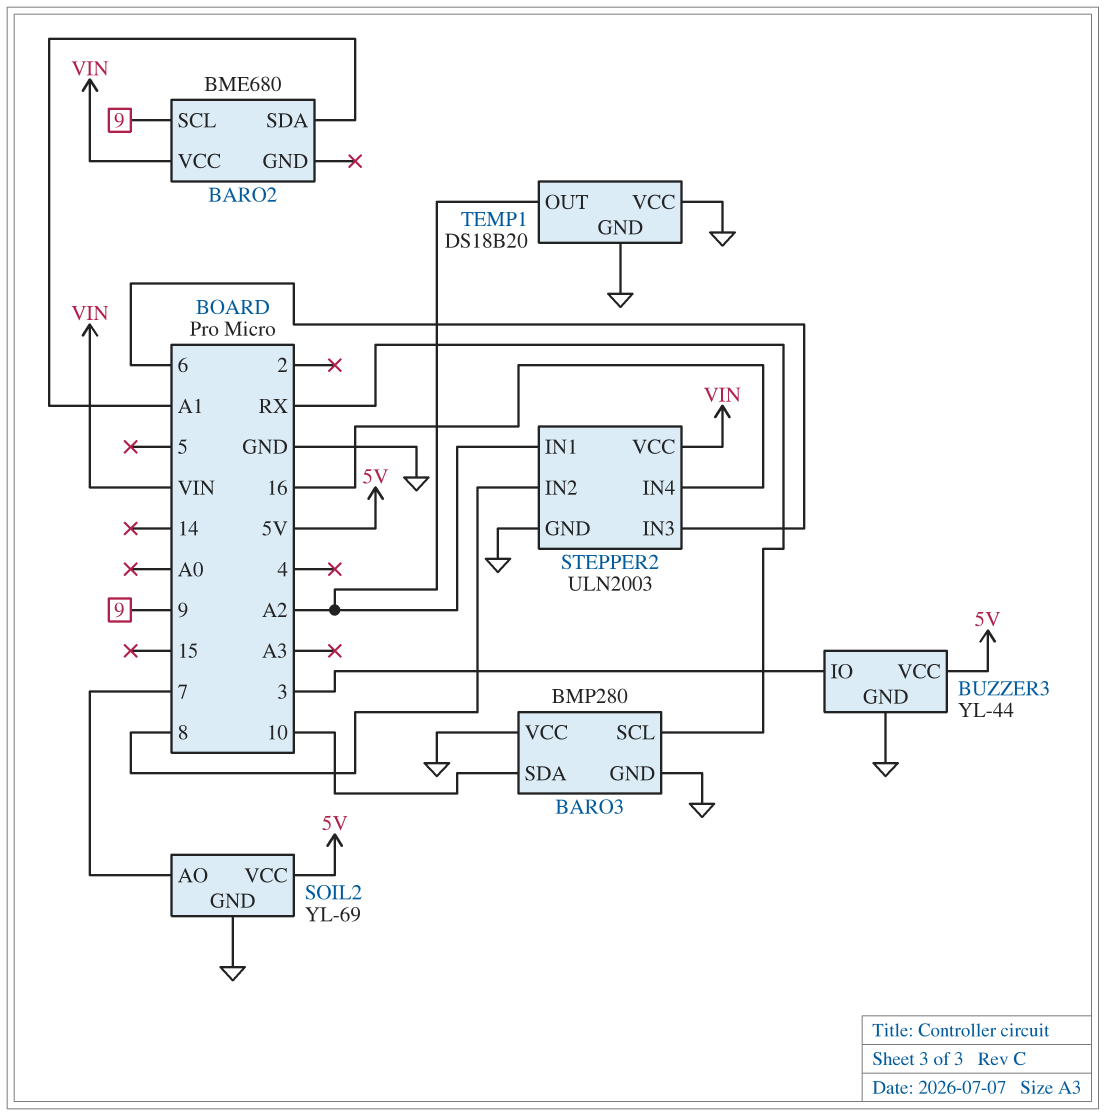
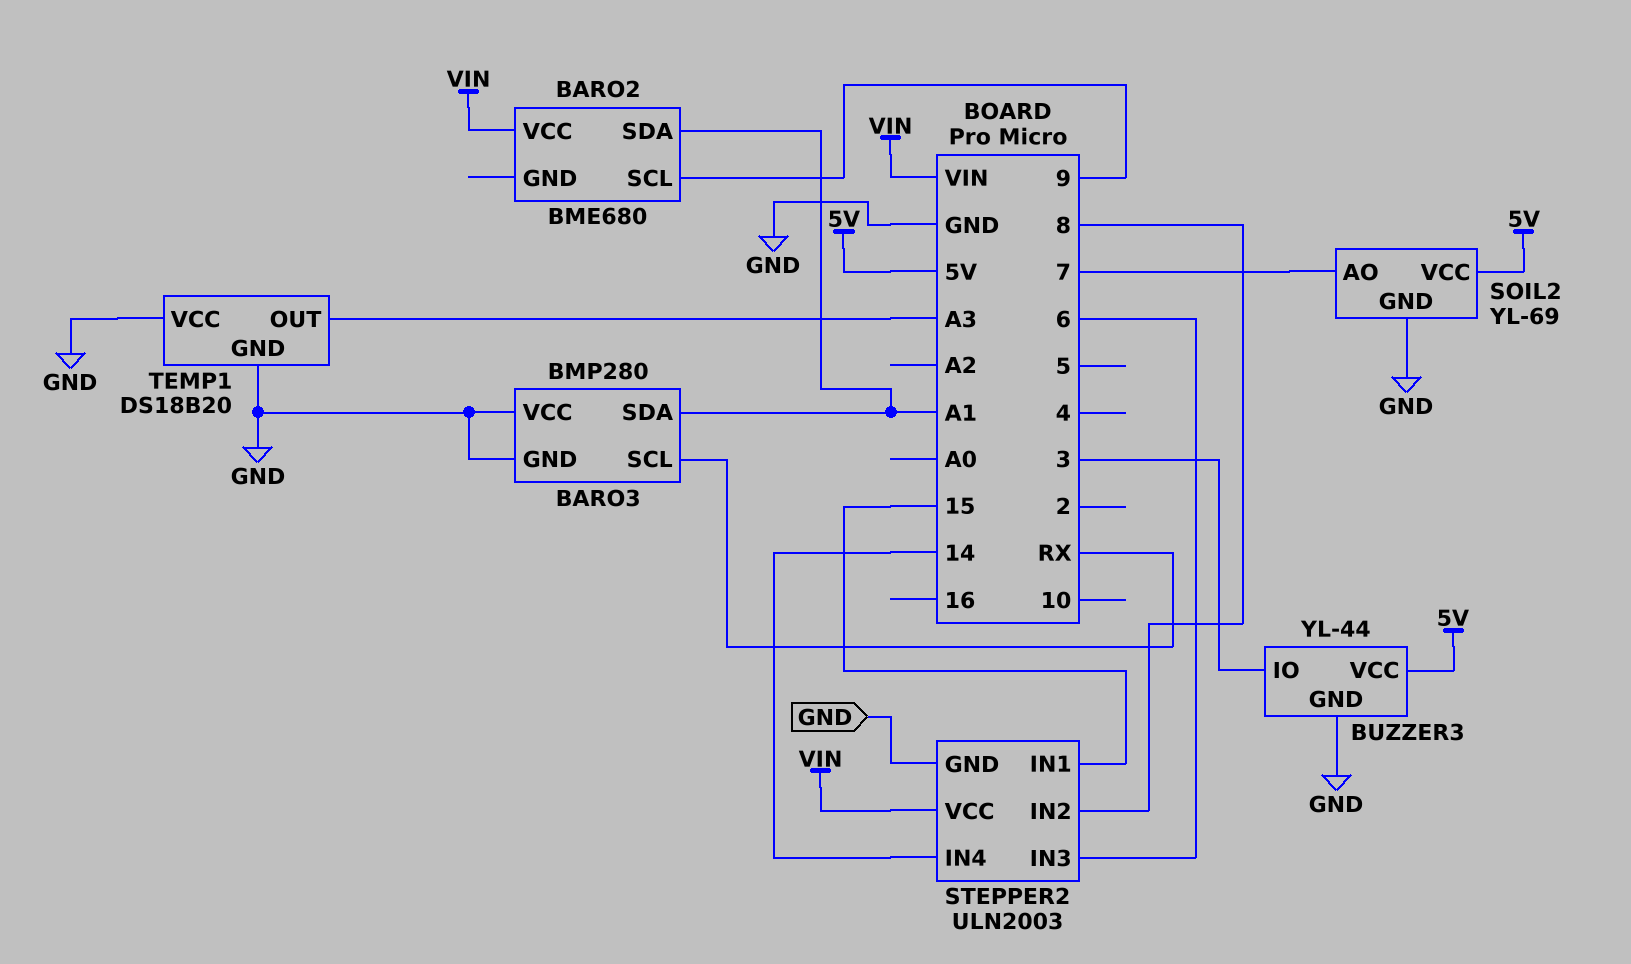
BARO3 pin SDA: 10 -> A1
STEPPER2 pin IN1: A2 -> 15
STEPPER2 pin IN4: 16 -> 14
TEMP1 pin OUT: A2 -> A3

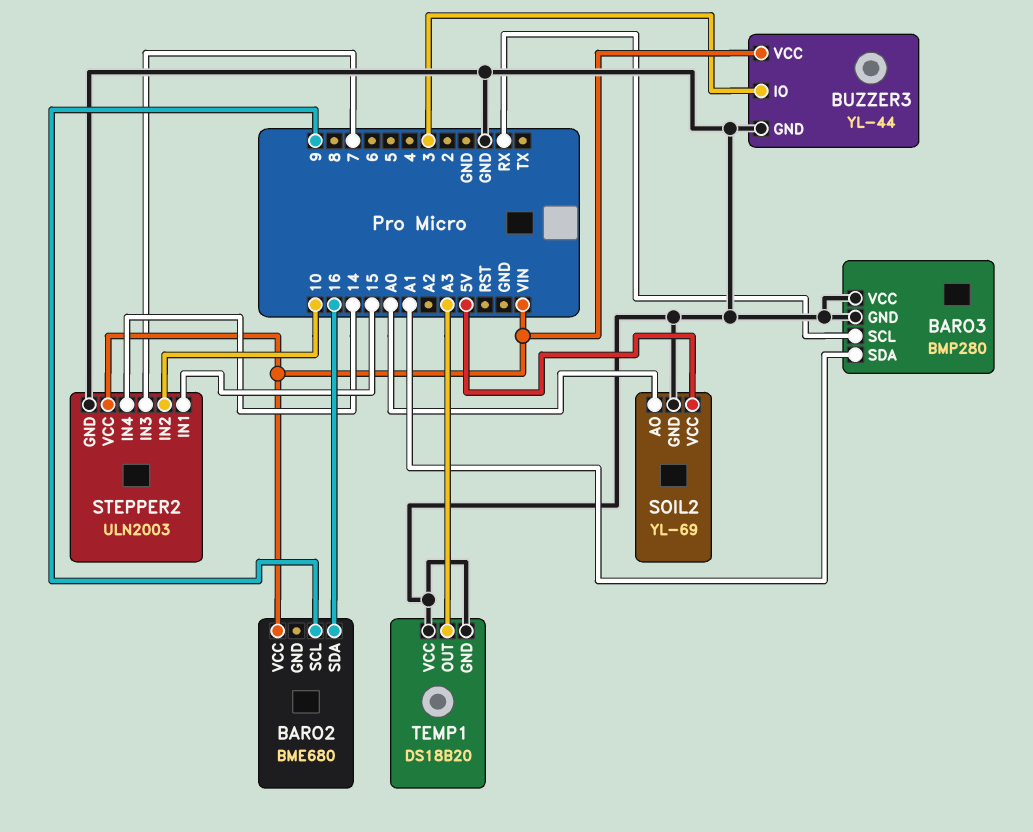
BARO2 pin SDA: A1 -> 16
BUZZER3 pin VCC: 5V -> VIN
SOIL2 pin AO: 7 -> A0
STEPPER2 pin IN2: 8 -> 10
STEPPER2 pin IN3: 6 -> 7

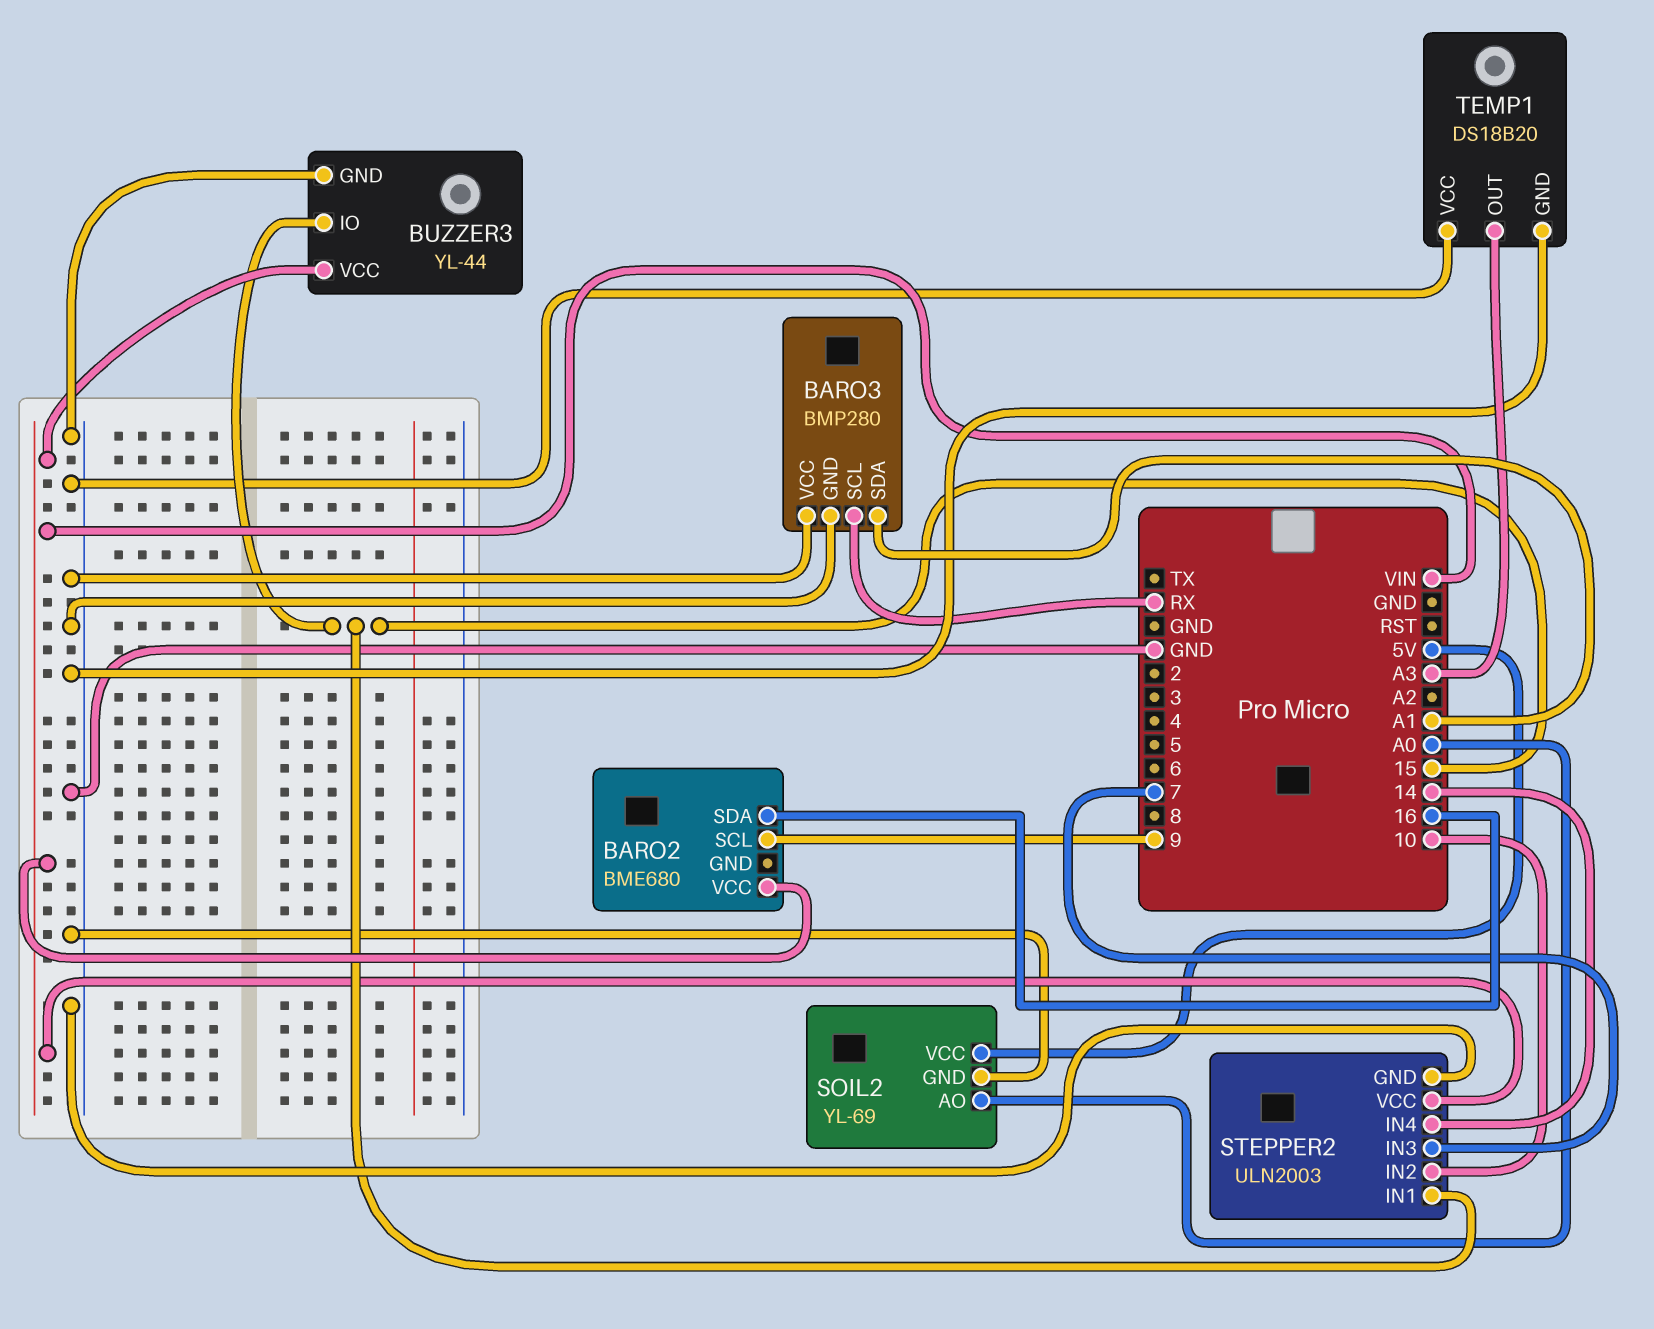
BUZZER3 pin IO: 3 -> 15

